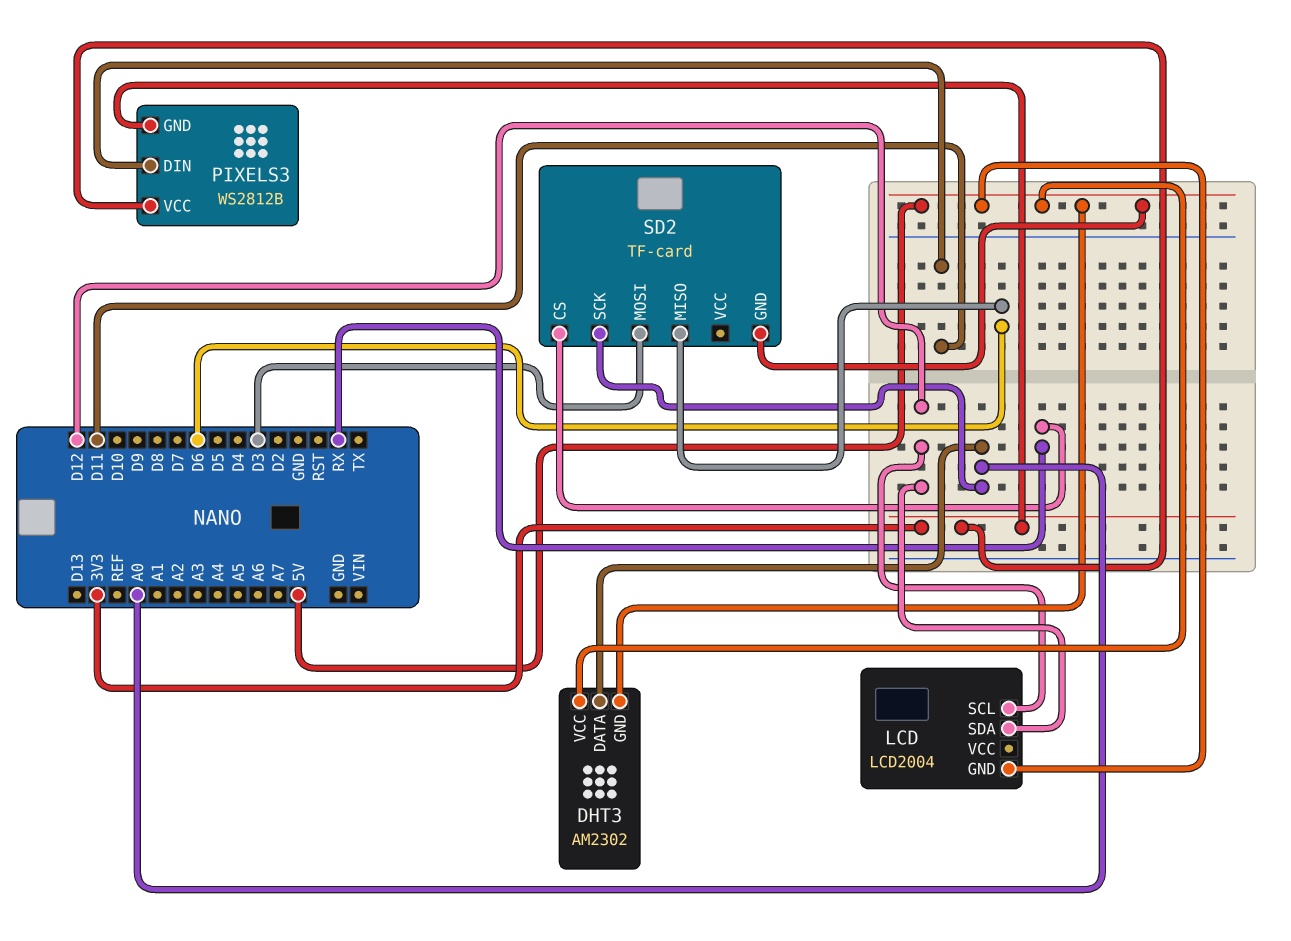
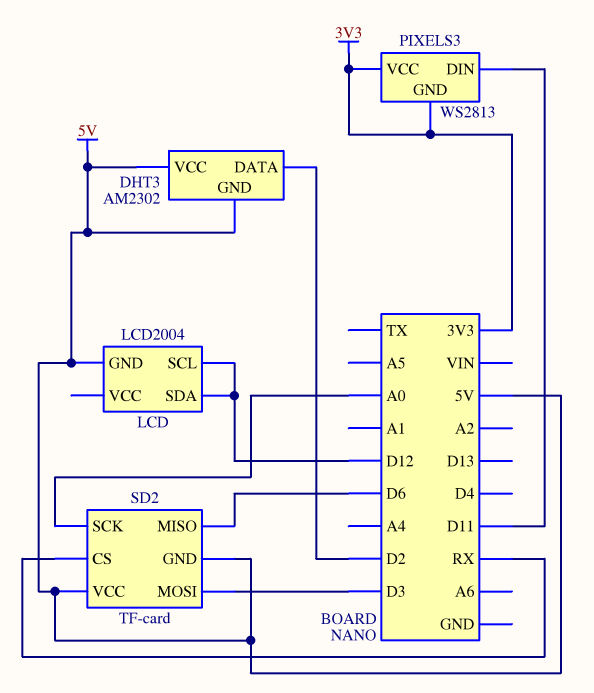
DHT3 pin DATA: A0 -> D2
PIXELS3: WS2812B -> WS2813
SD2 pin VCC: none -> 5V

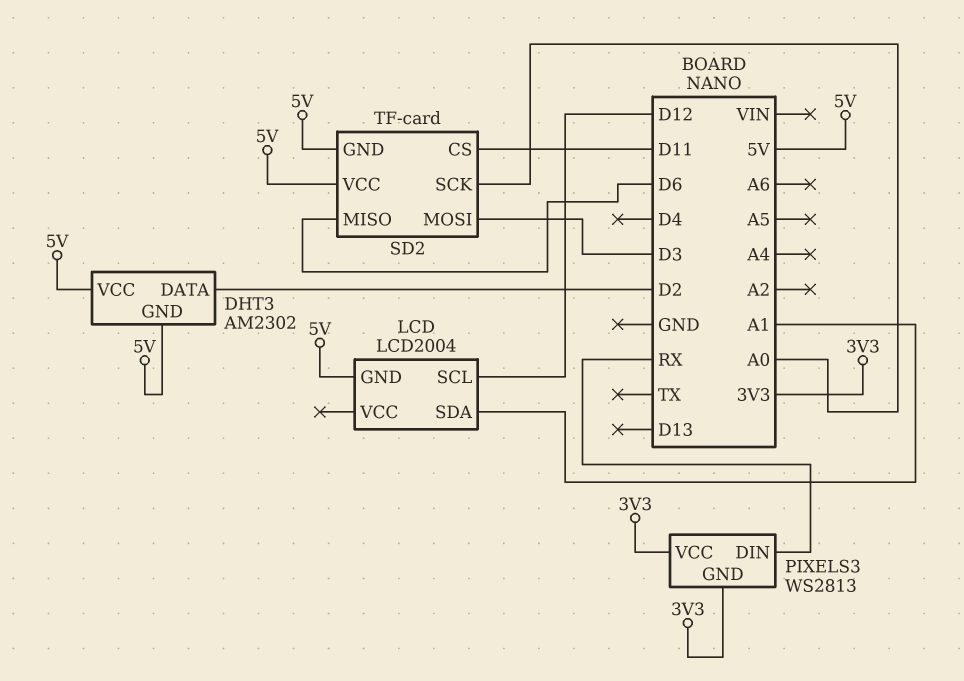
LCD pin SDA: D12 -> A1
PIXELS3 pin DIN: D11 -> RX
SD2 pin CS: RX -> D11

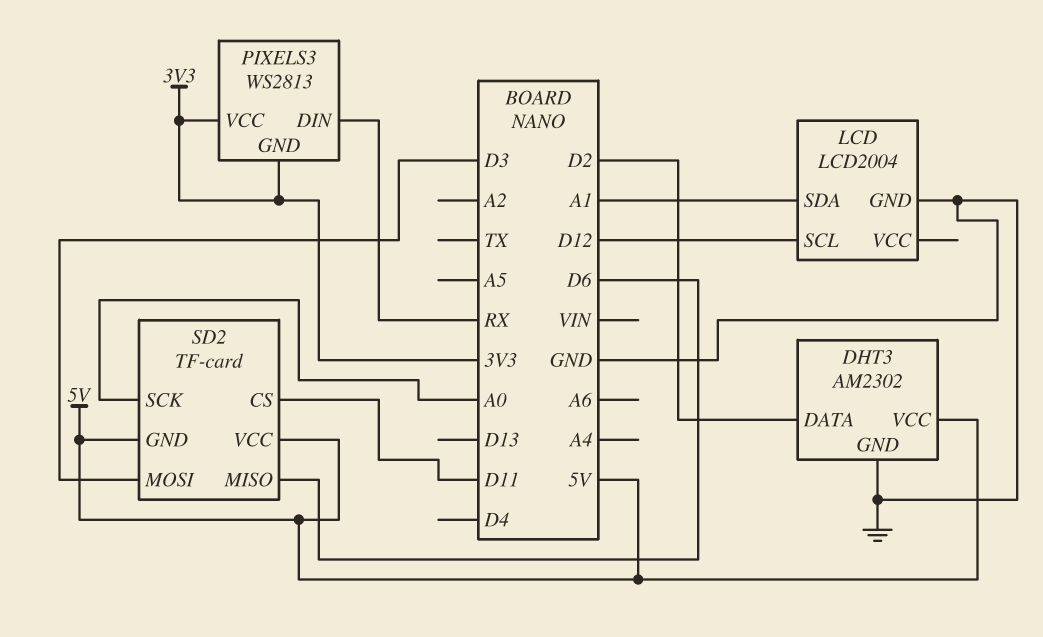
DHT3 pin GND: 5V -> GND
LCD pin GND: 5V -> GND

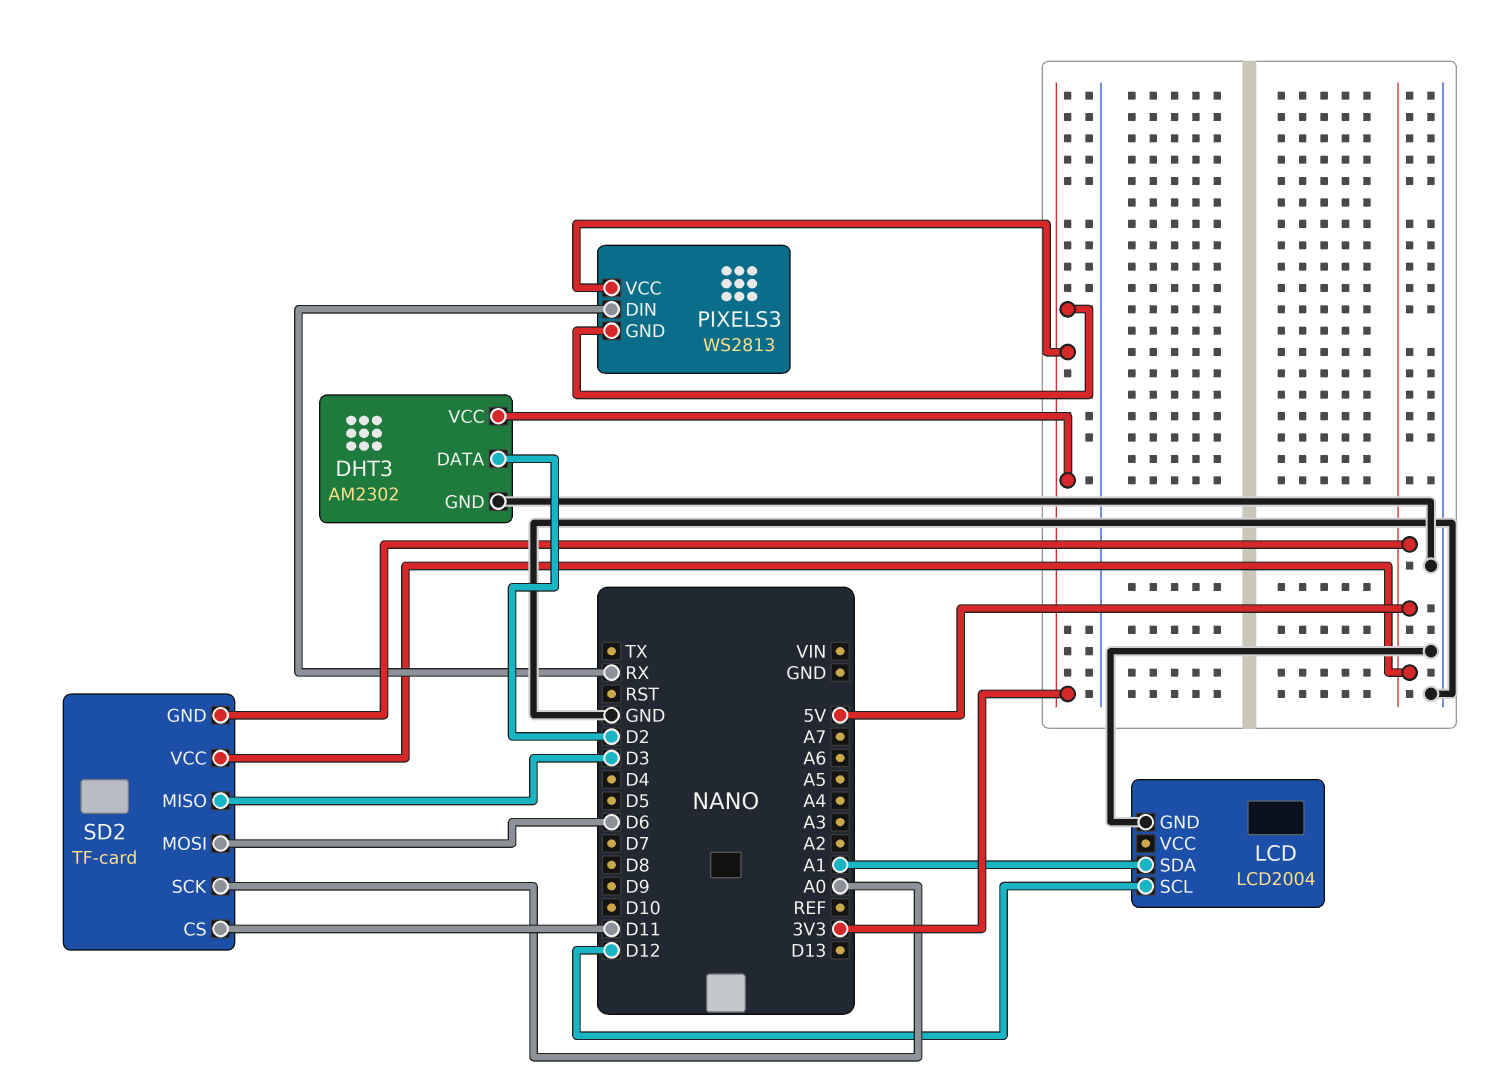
DHT3 pin VCC: 5V -> 3V3
SD2 pin MISO: D6 -> D3
SD2 pin MOSI: D3 -> D6

